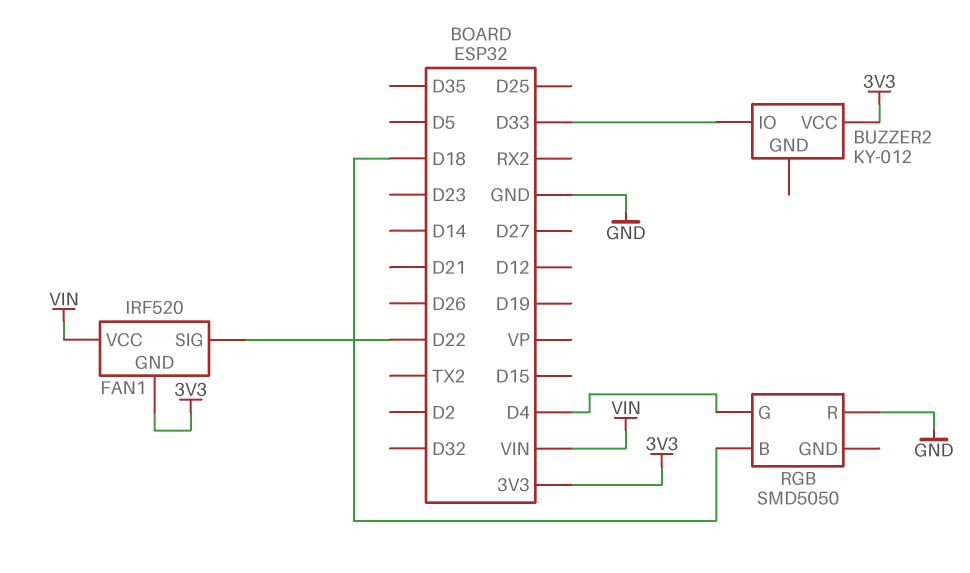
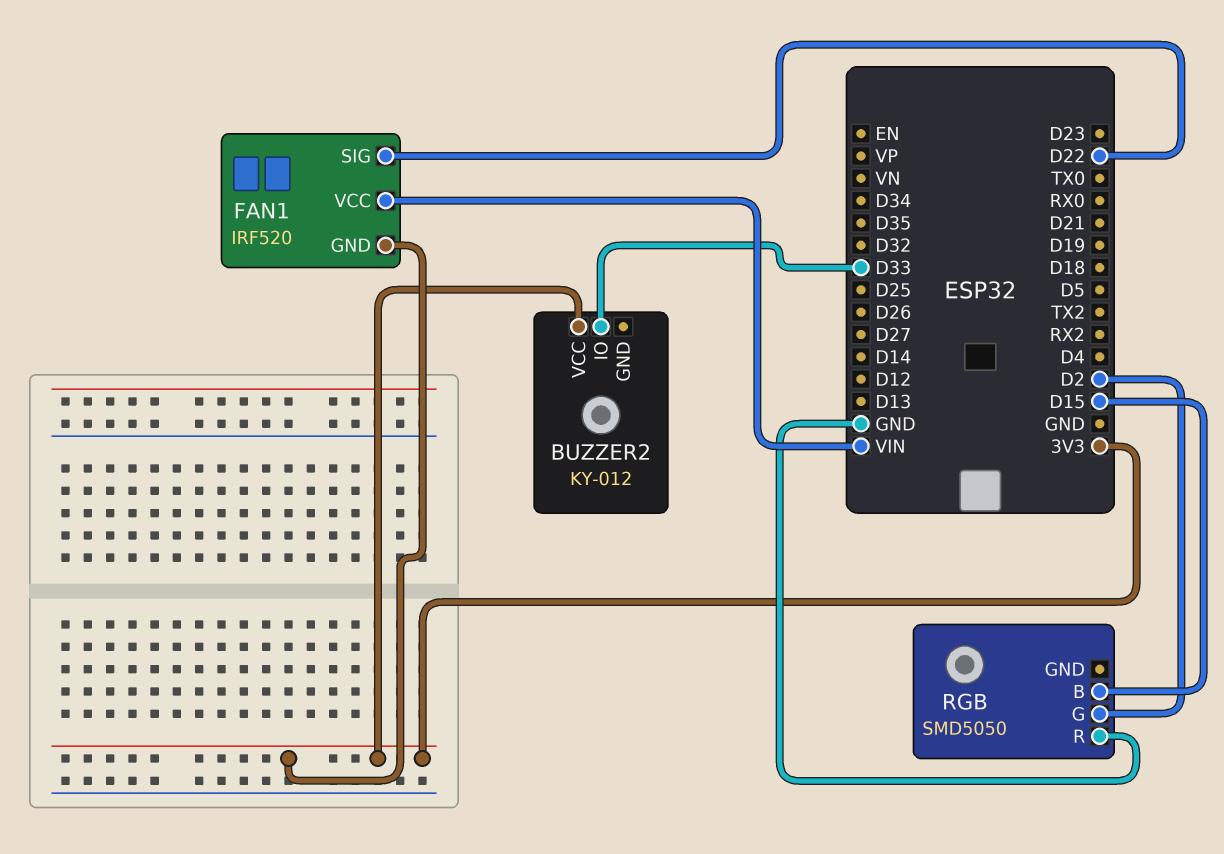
RGB pin B: D18 -> D15
RGB pin G: D4 -> D2

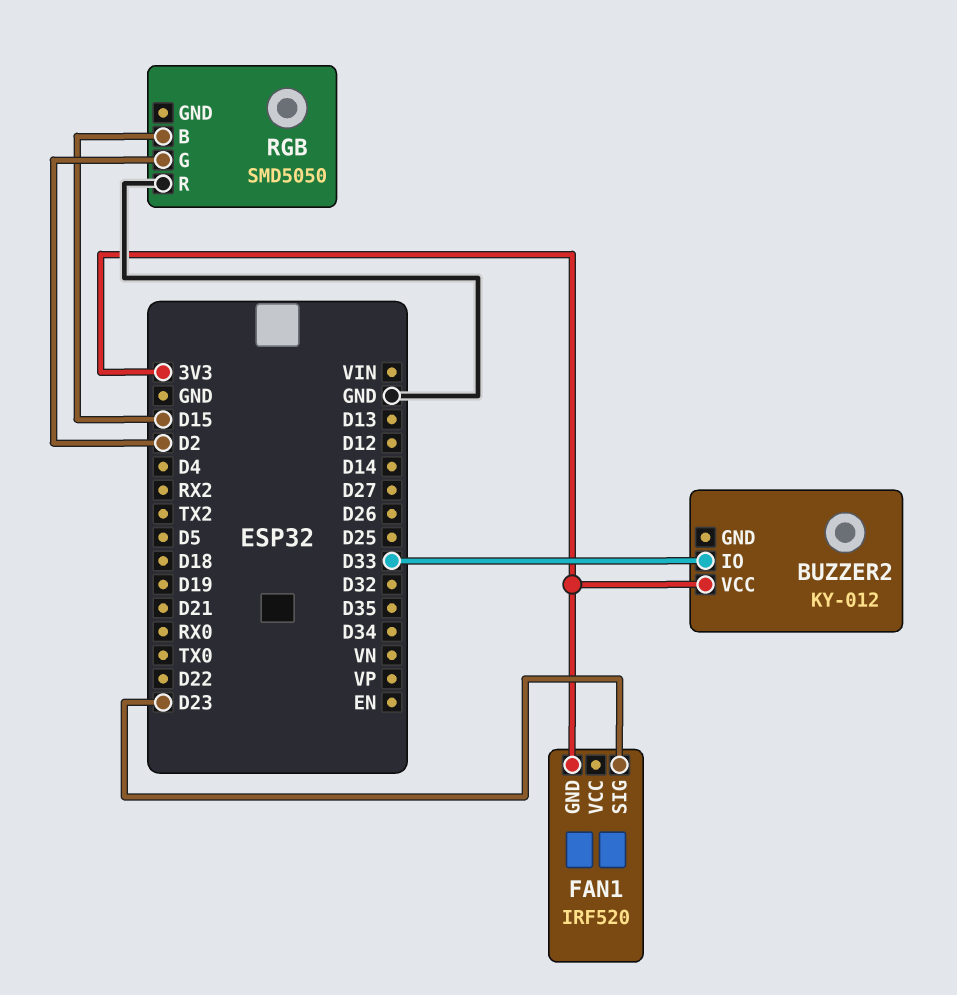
FAN1 pin SIG: D22 -> D23
FAN1 pin VCC: VIN -> none

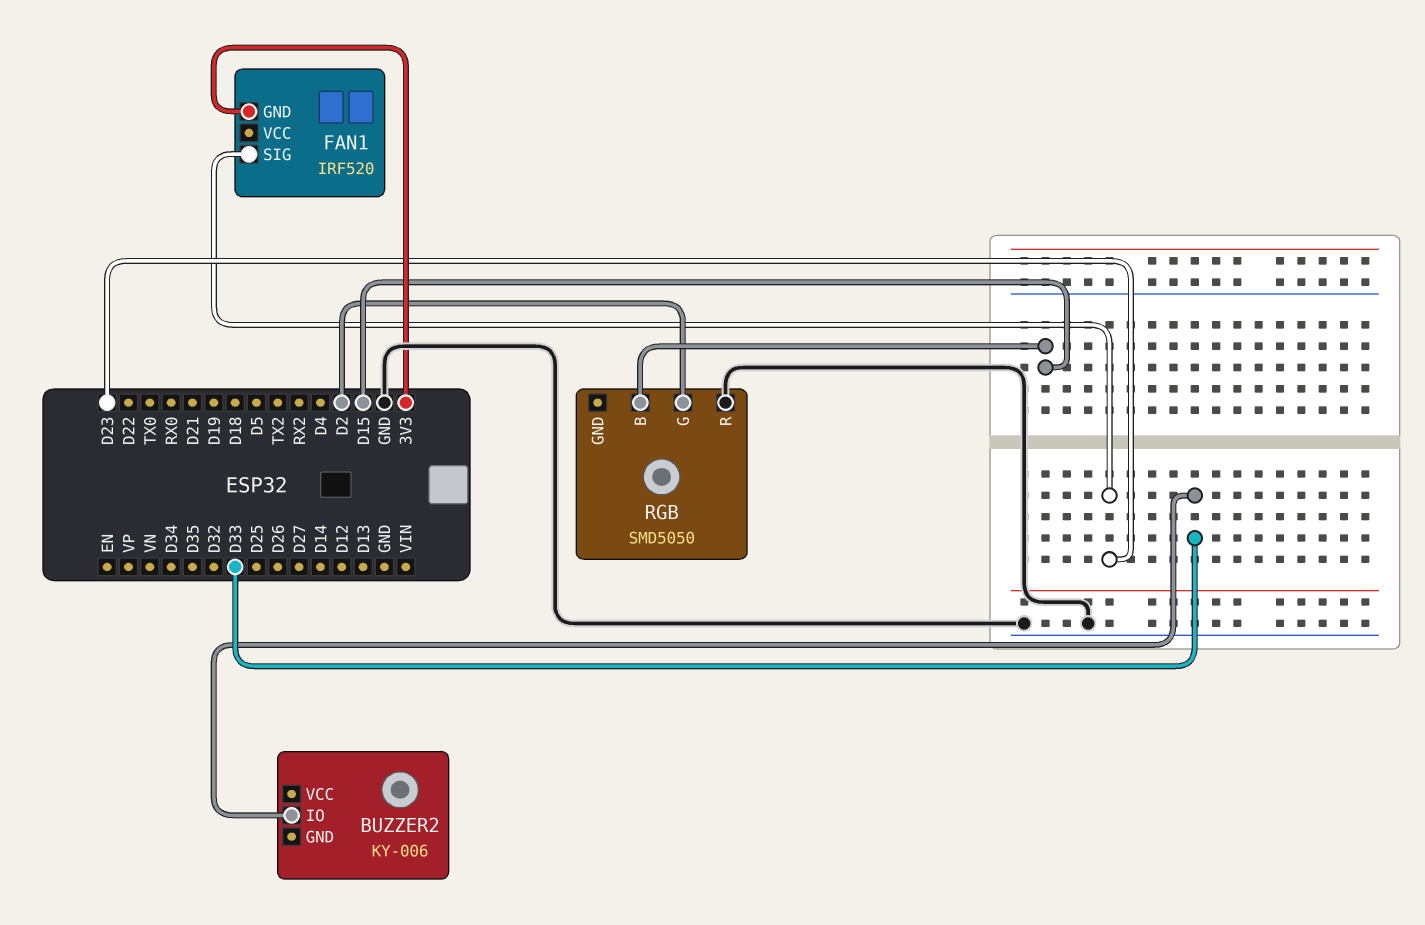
BUZZER2: KY-012 -> KY-006
BUZZER2 pin VCC: 3V3 -> none

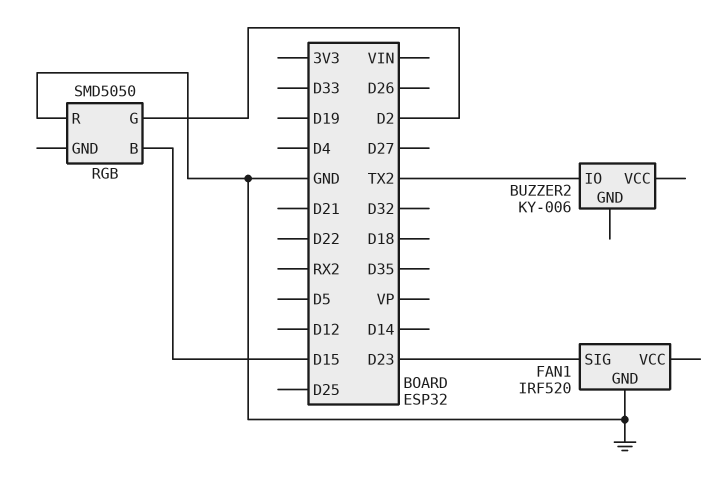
BUZZER2 pin IO: D33 -> TX2
FAN1 pin GND: 3V3 -> GND

